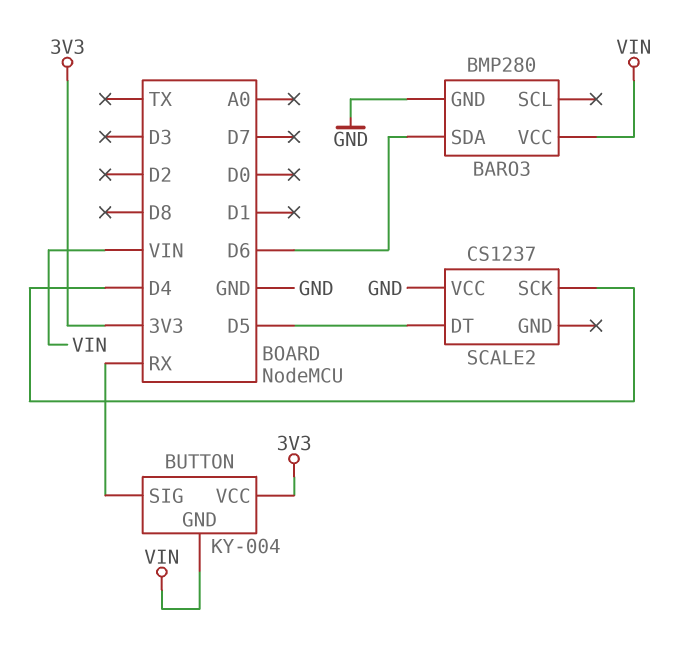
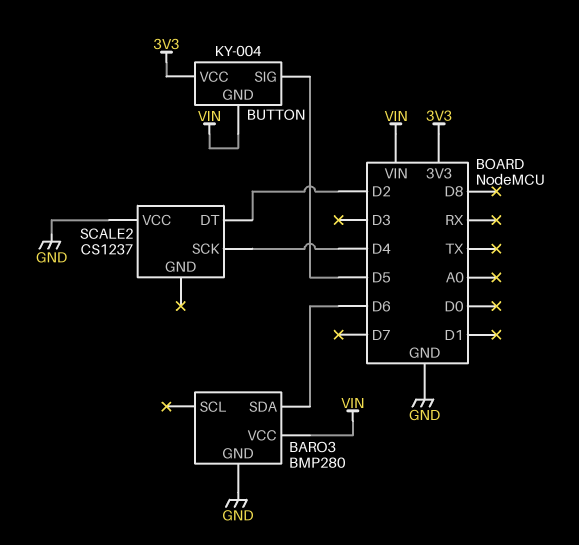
BUTTON pin SIG: RX -> D5
SCALE2 pin DT: D5 -> D2

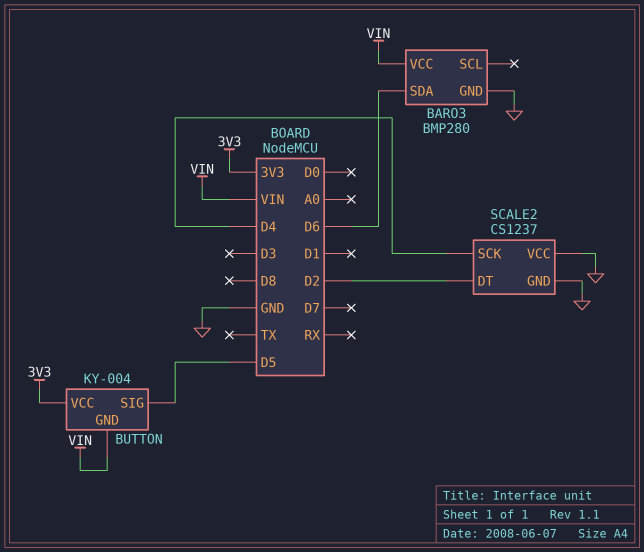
SCALE2 pin GND: none -> GND

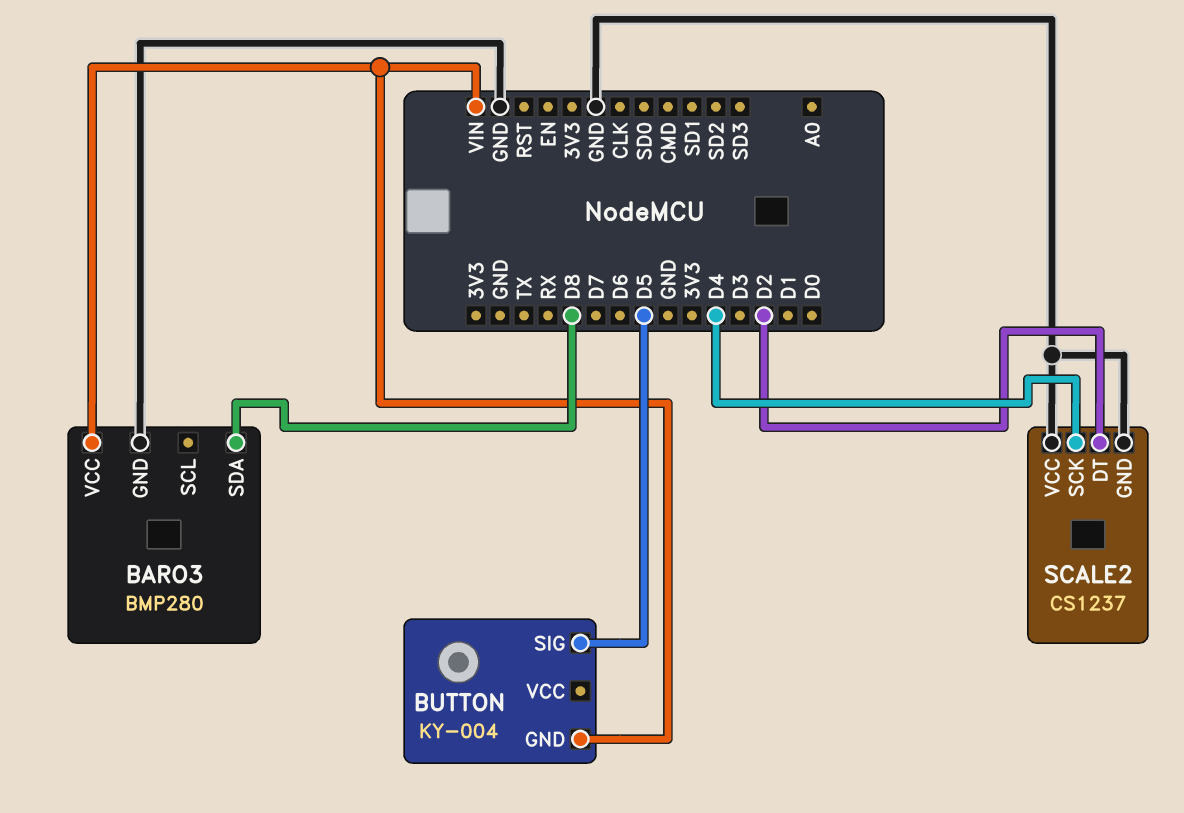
BARO3 pin SDA: D6 -> D8
BUTTON pin VCC: 3V3 -> none

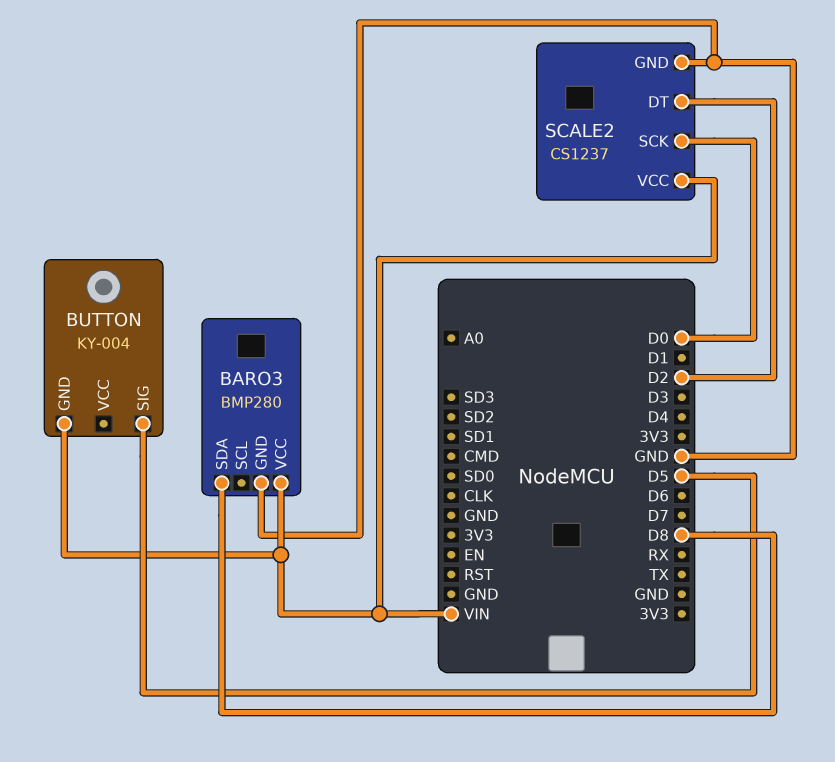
SCALE2 pin SCK: D4 -> D0
SCALE2 pin VCC: GND -> VIN

